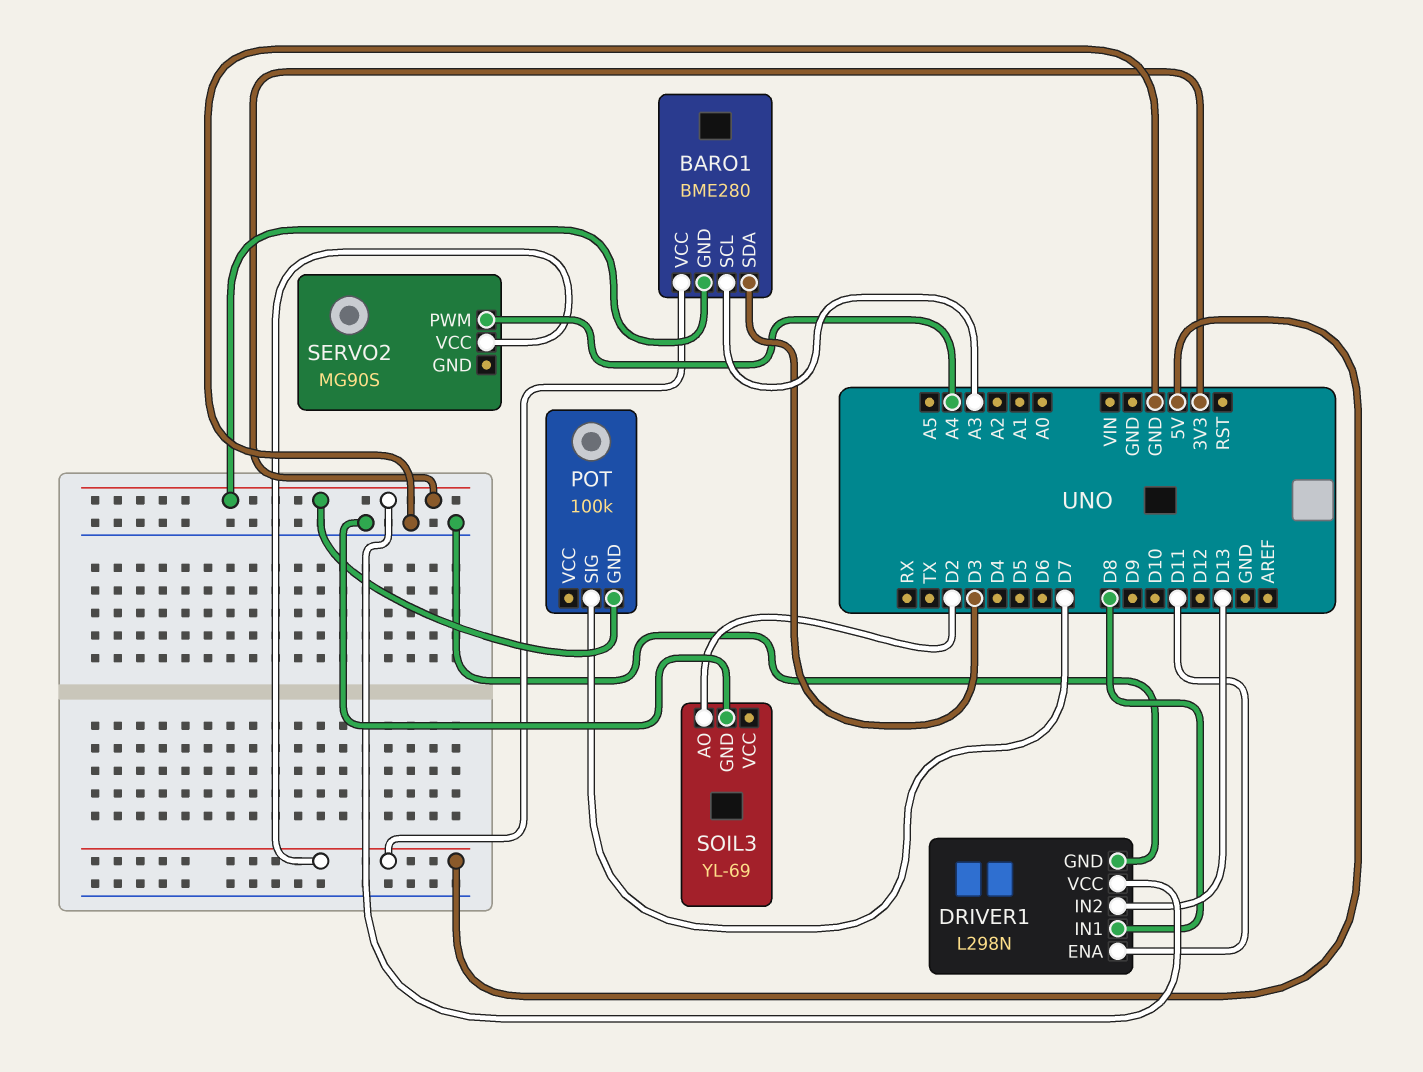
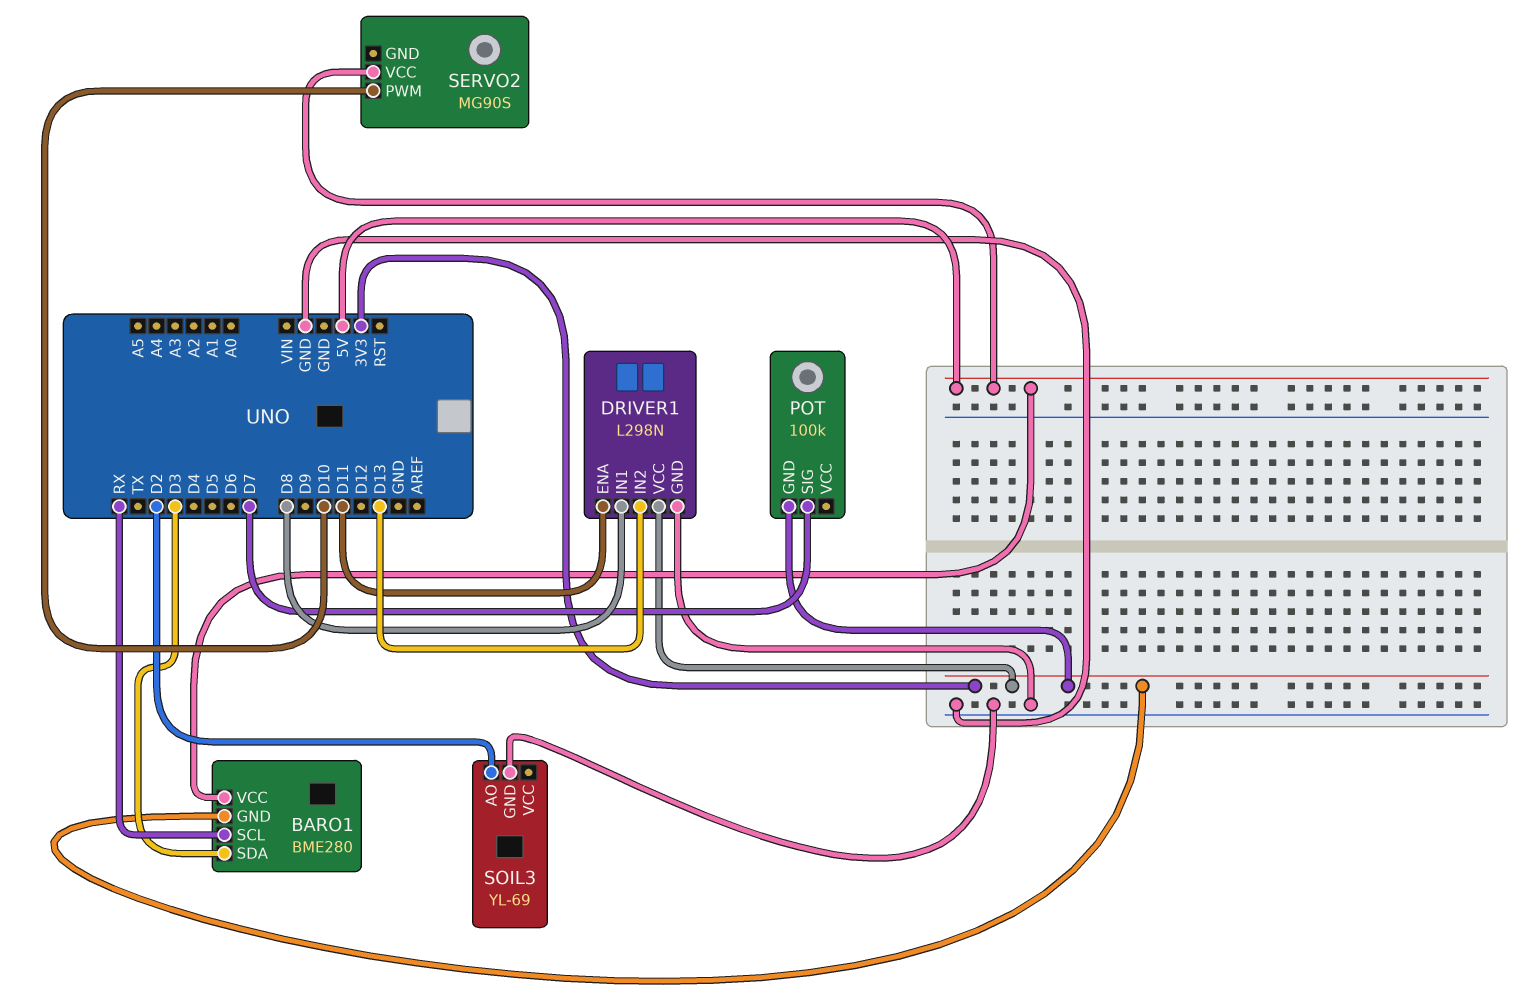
BARO1 pin SCL: A3 -> RX
SERVO2 pin PWM: A4 -> D10

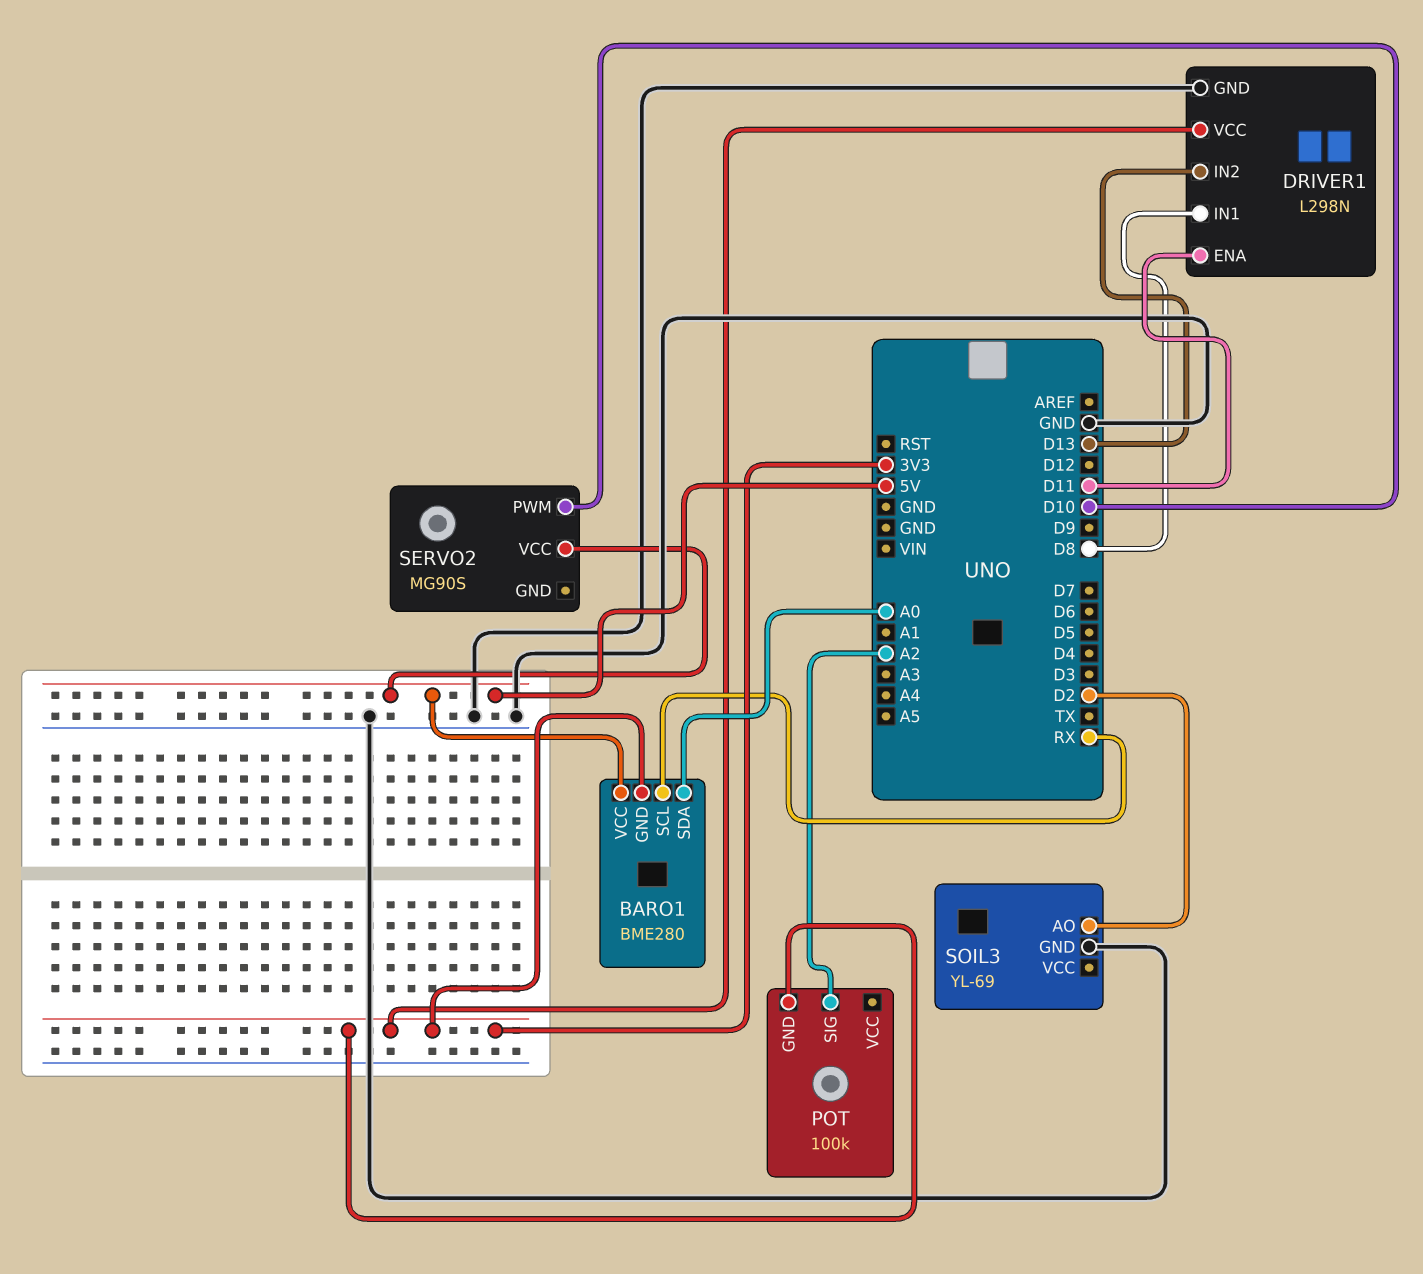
BARO1 pin SDA: D3 -> A0
POT pin SIG: D7 -> A2

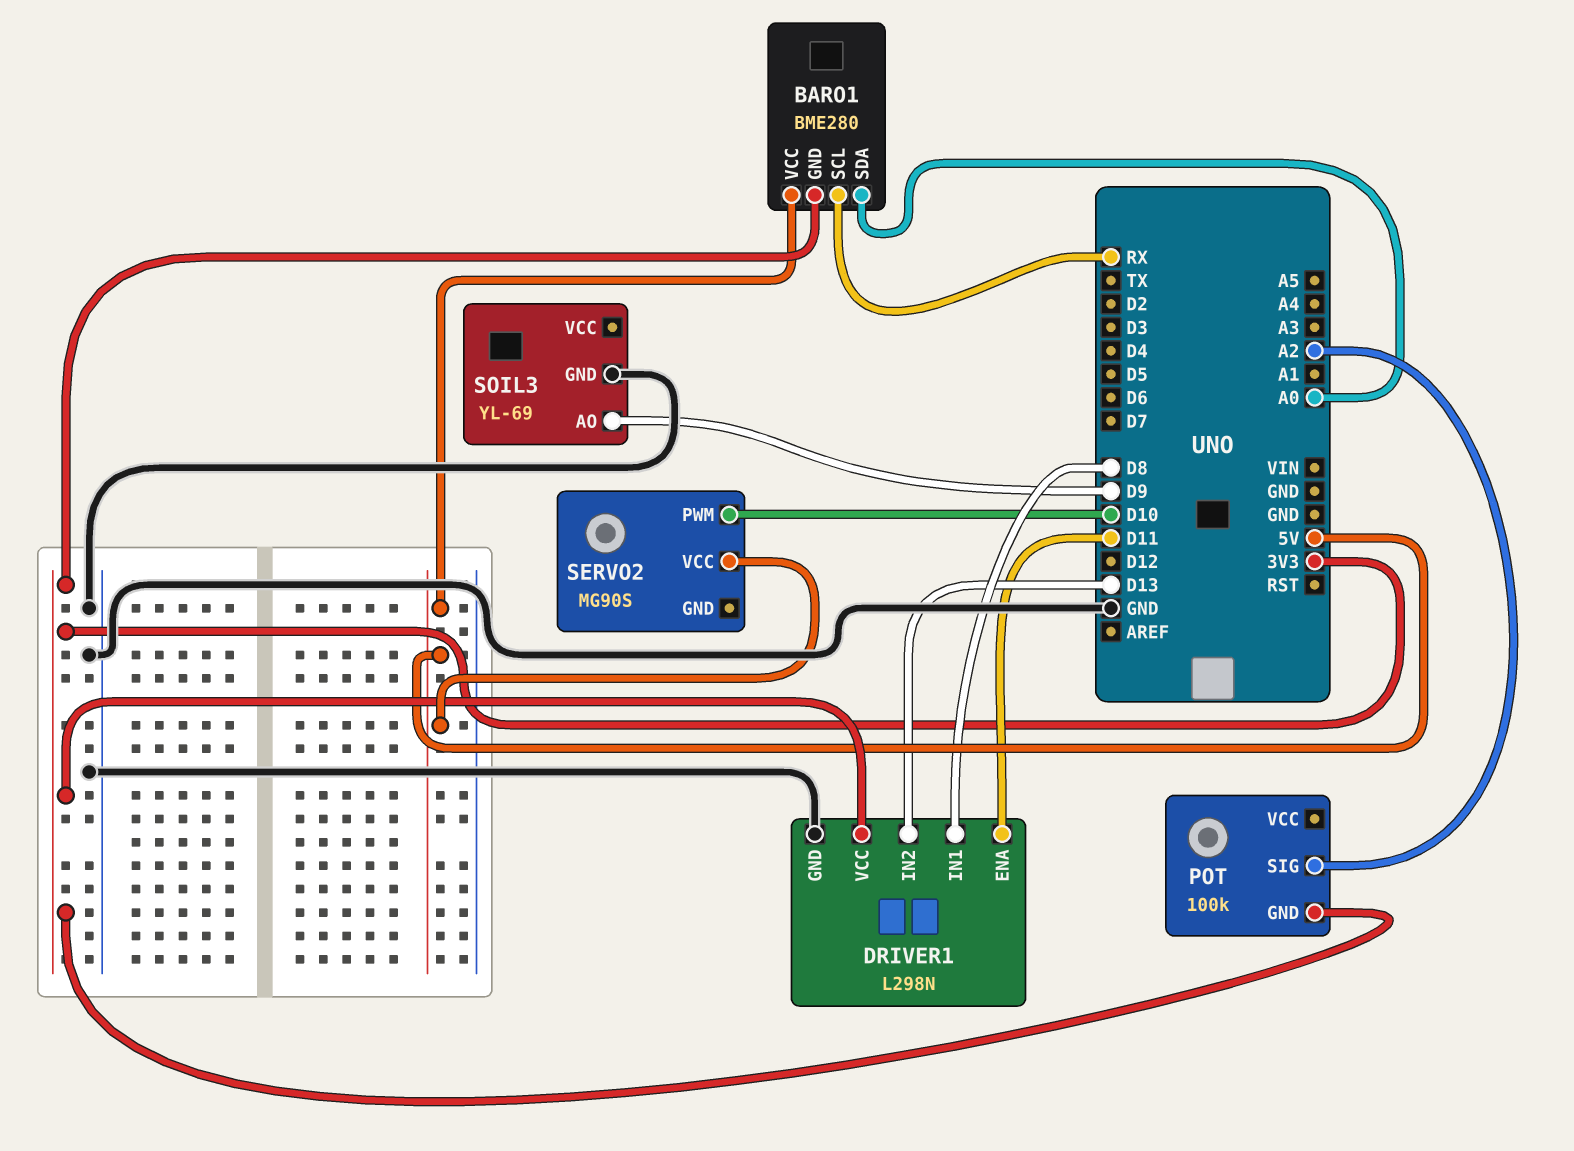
SOIL3 pin AO: D2 -> D9

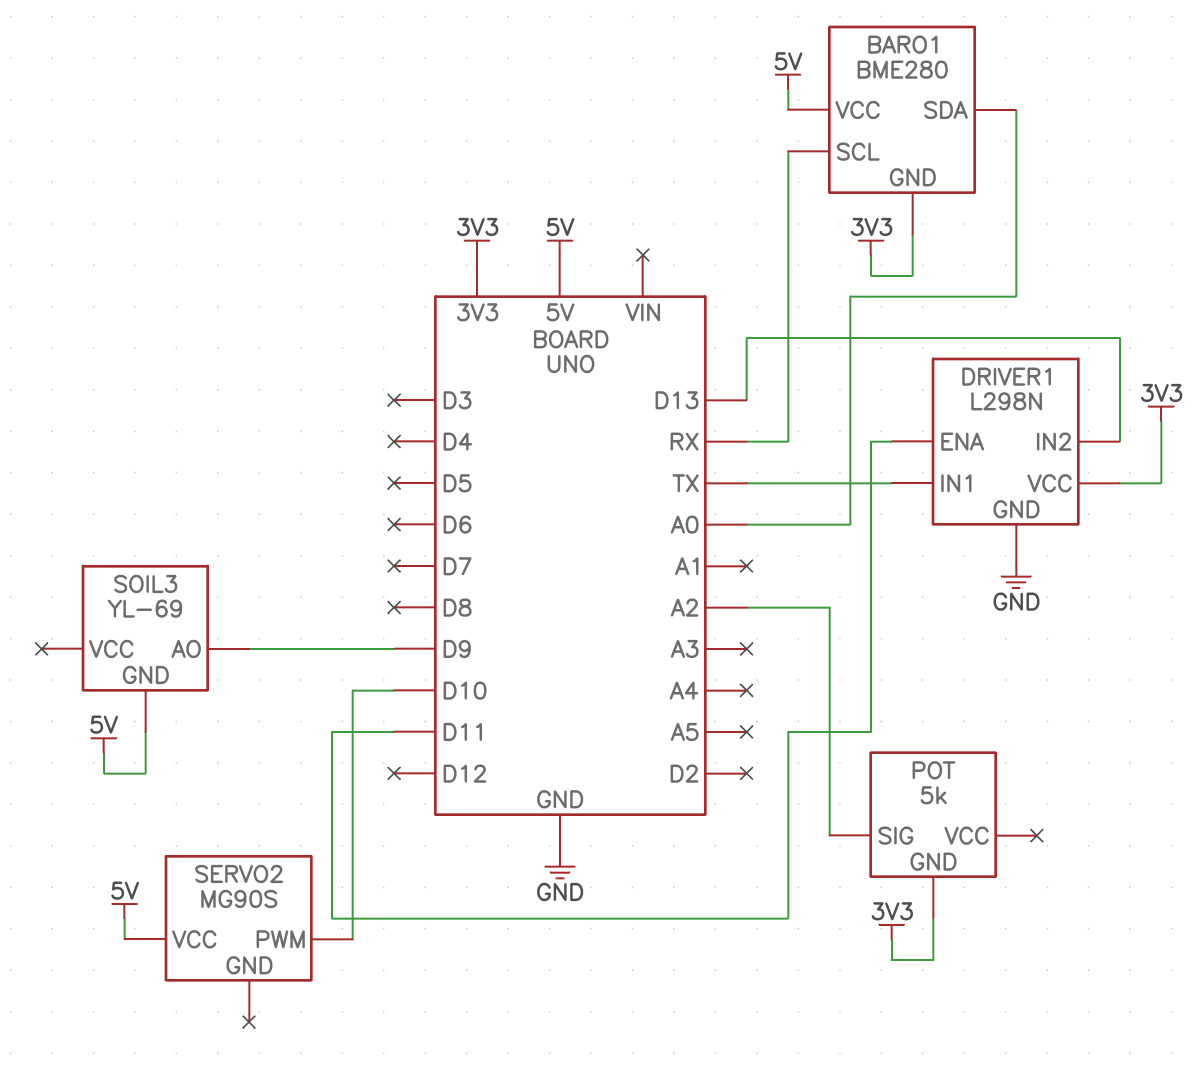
DRIVER1 pin IN1: D8 -> TX
POT: 100k -> 5k
SOIL3 pin GND: GND -> 5V

